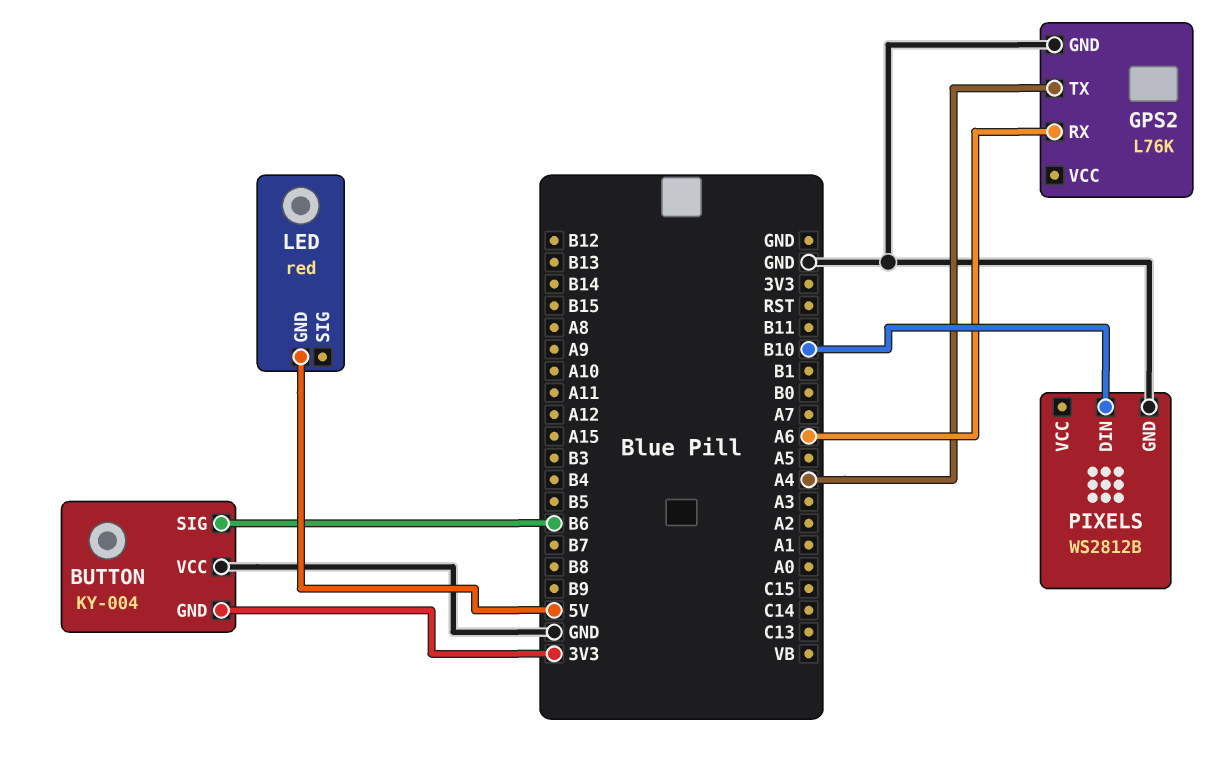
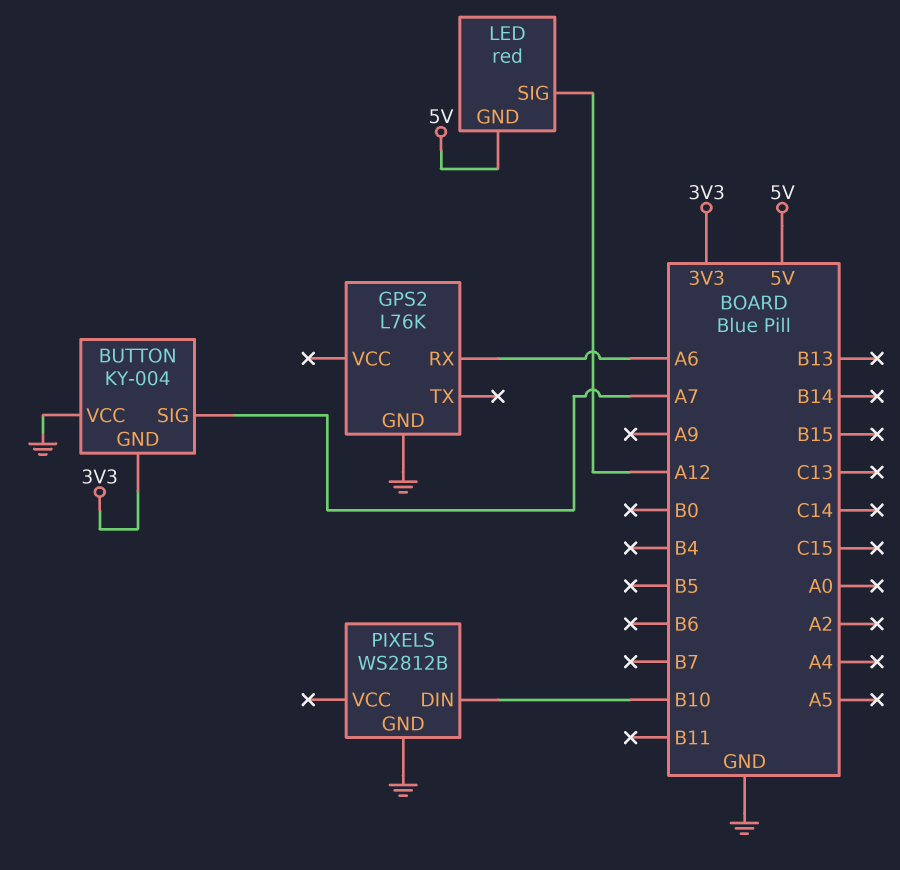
BUTTON pin SIG: B6 -> A7
GPS2 pin TX: A4 -> none
LED pin SIG: none -> A12

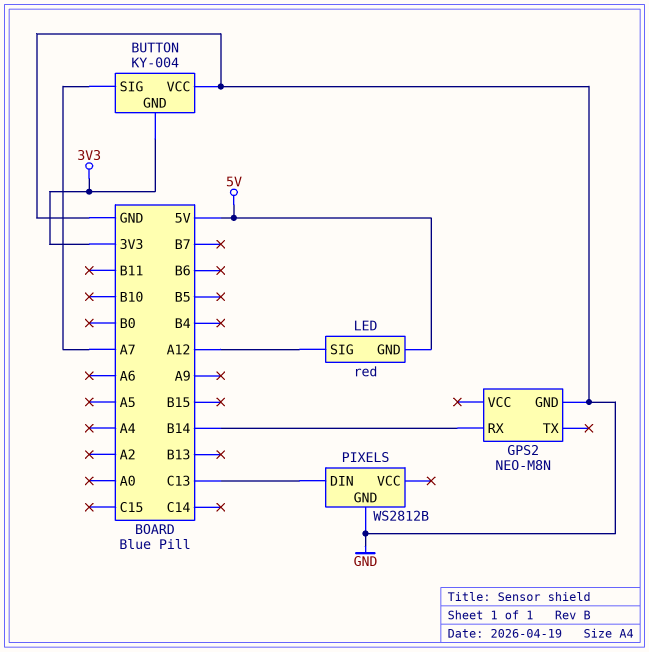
GPS2: L76K -> NEO-M8N
GPS2 pin RX: A6 -> B14
PIXELS pin DIN: B10 -> C13

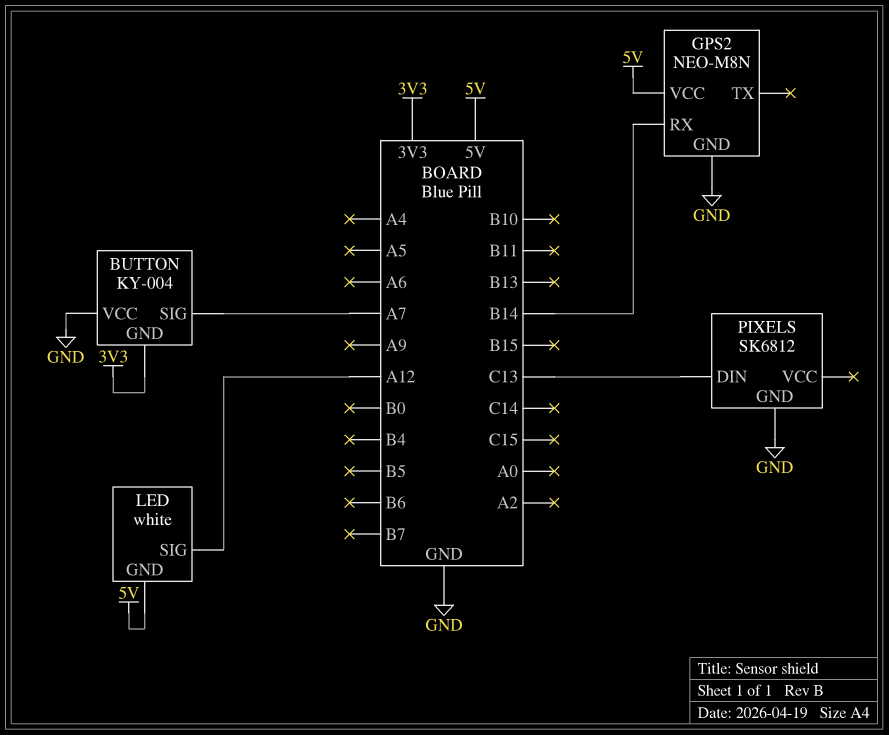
GPS2 pin VCC: none -> 5V
LED: red -> white
PIXELS: WS2812B -> SK6812

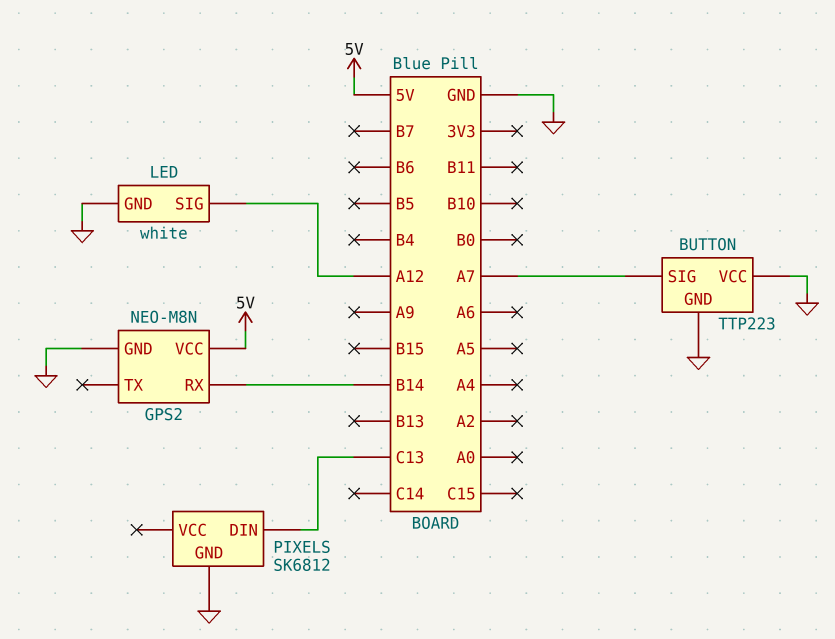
BUTTON: KY-004 -> TTP223
BUTTON pin GND: 3V3 -> GND
LED pin GND: 5V -> GND

